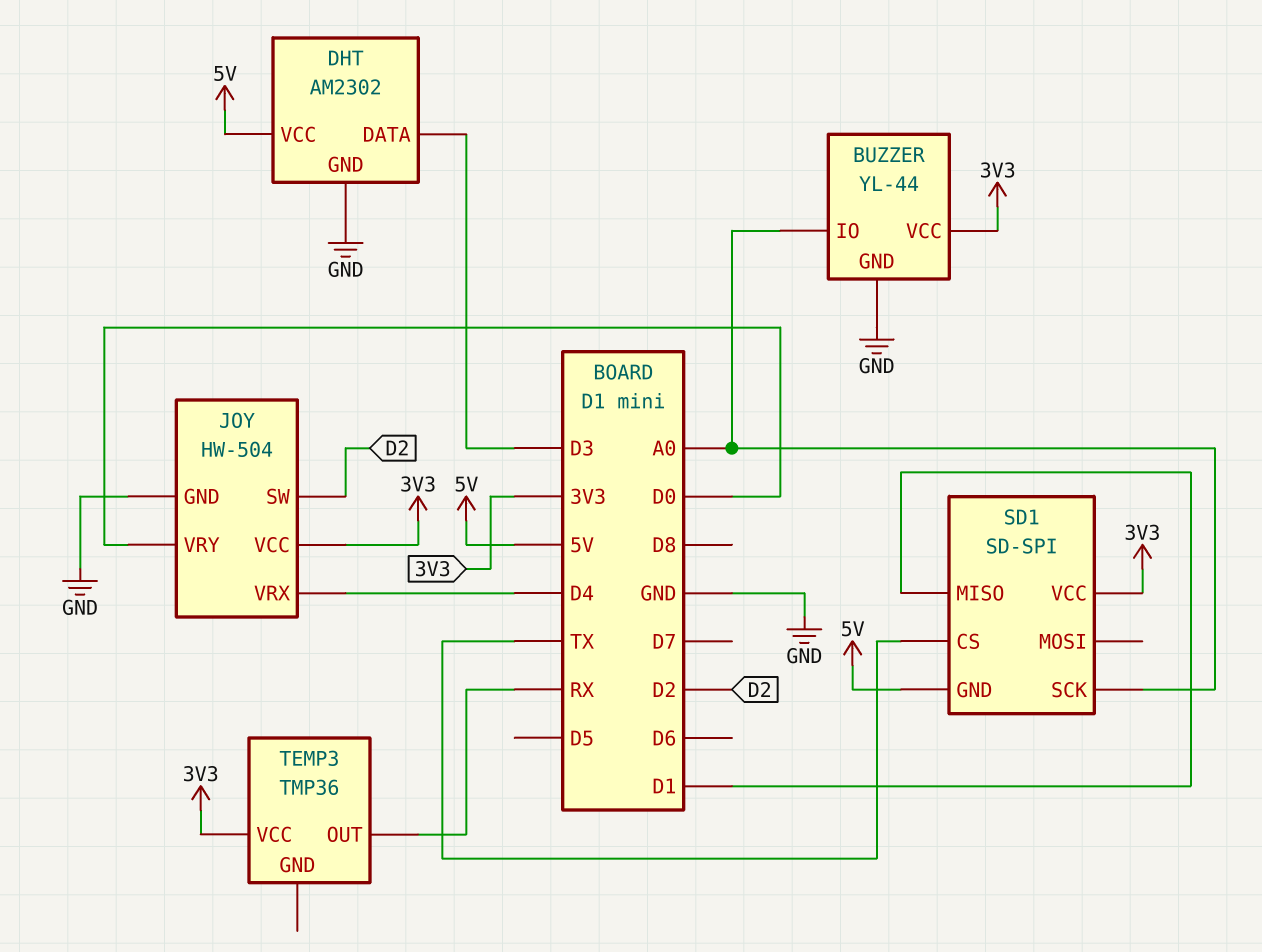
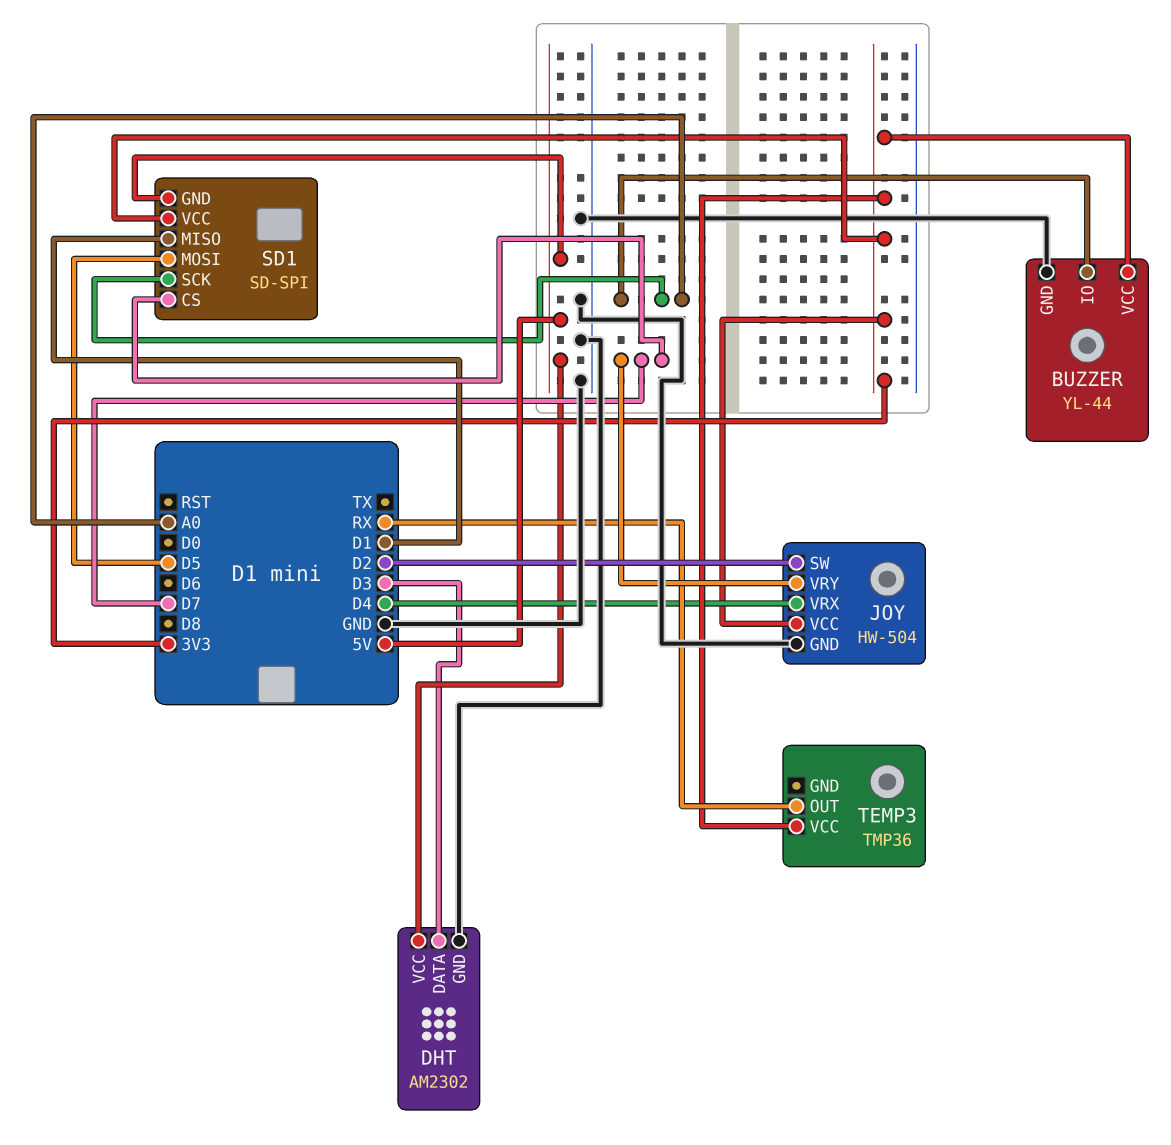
JOY pin VRY: D0 -> D7
SD1 pin CS: TX -> D7
SD1 pin MOSI: none -> D5

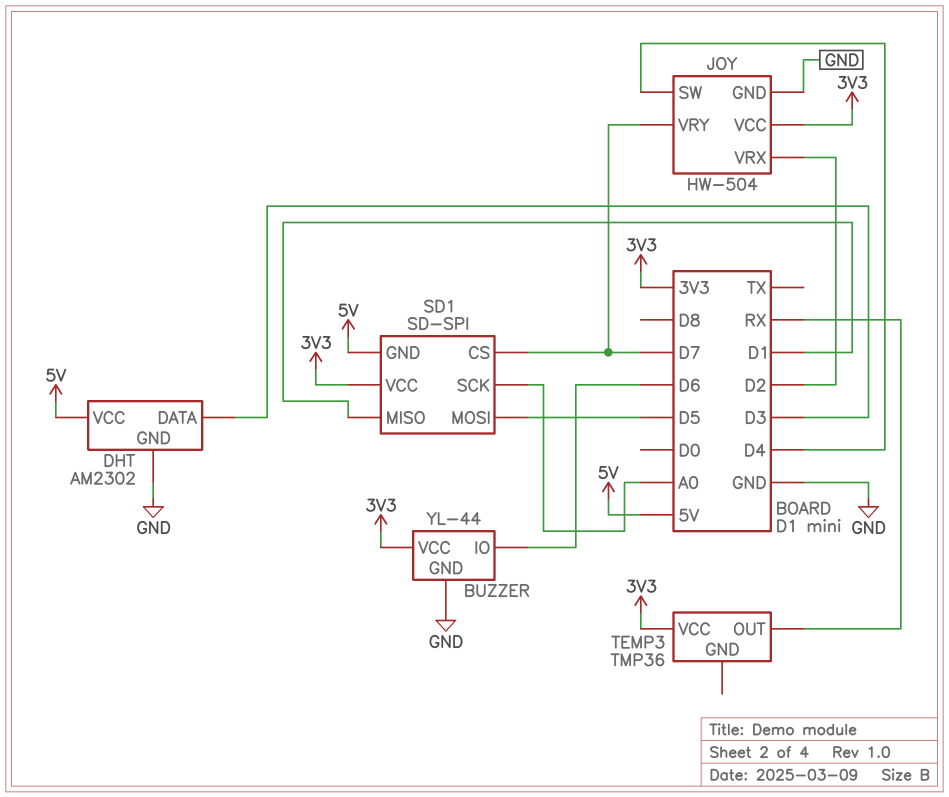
BUZZER pin IO: A0 -> D6
JOY pin SW: D2 -> D4
JOY pin VRX: D4 -> D2

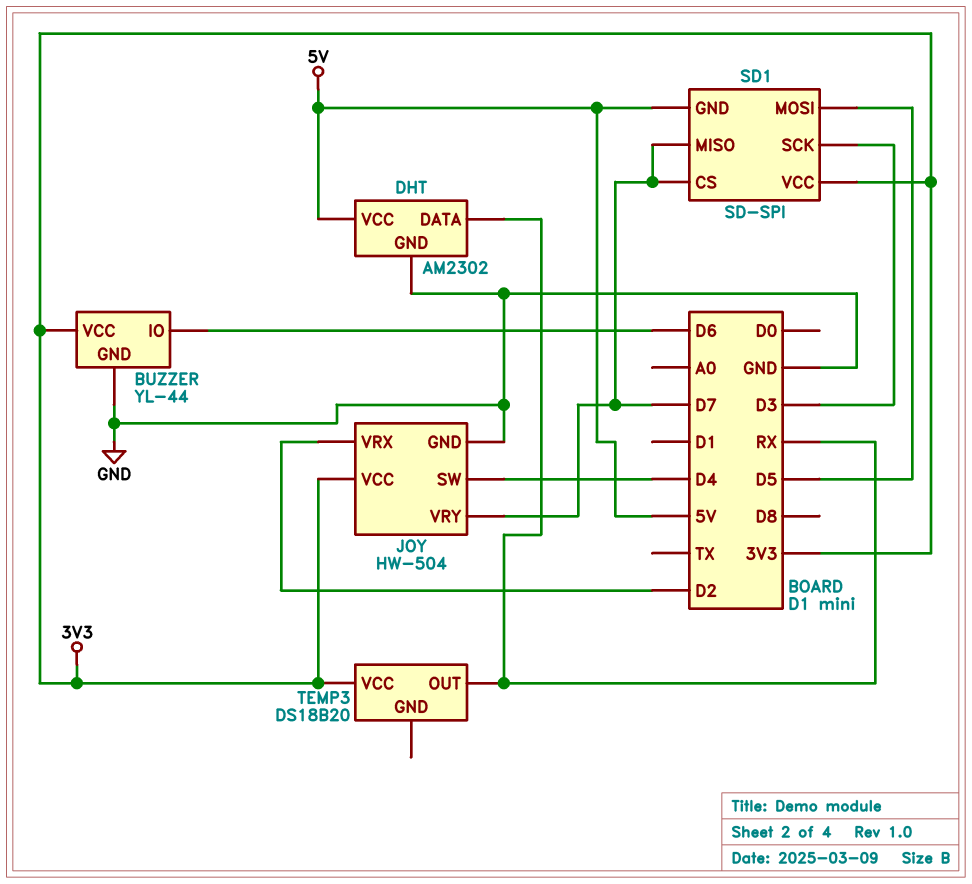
DHT pin DATA: D3 -> RX
SD1 pin MISO: D1 -> D7
SD1 pin SCK: A0 -> D3
TEMP3: TMP36 -> DS18B20

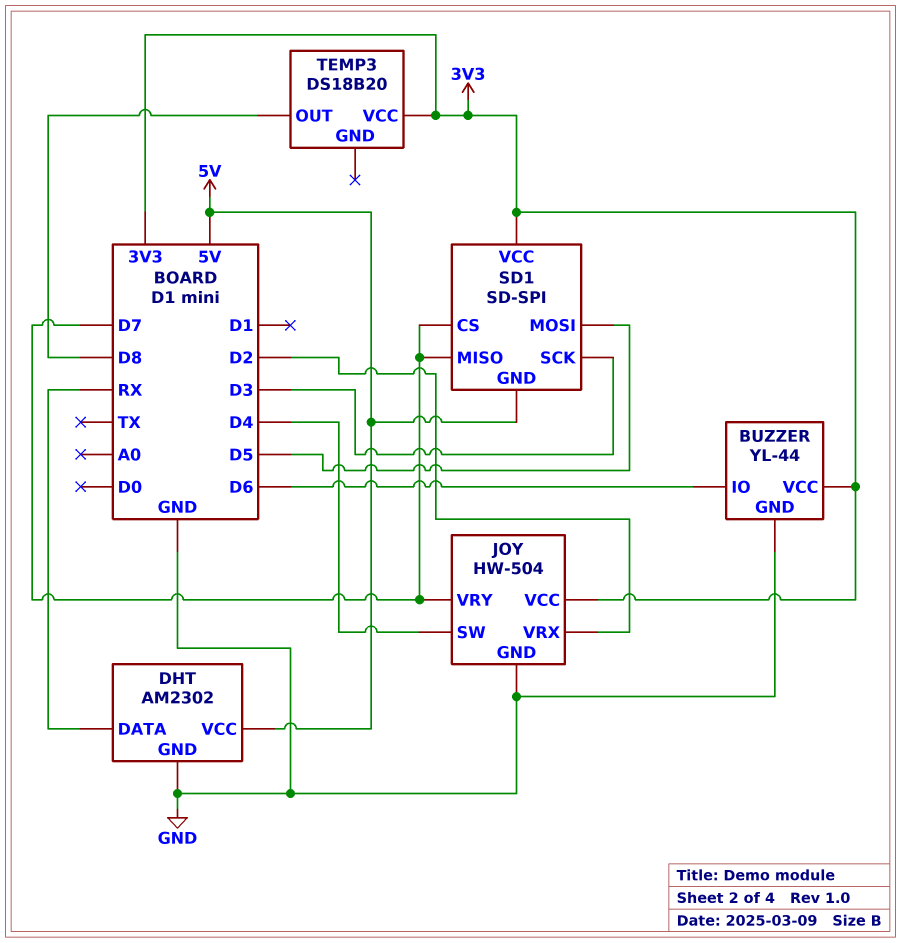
TEMP3 pin OUT: RX -> D8

